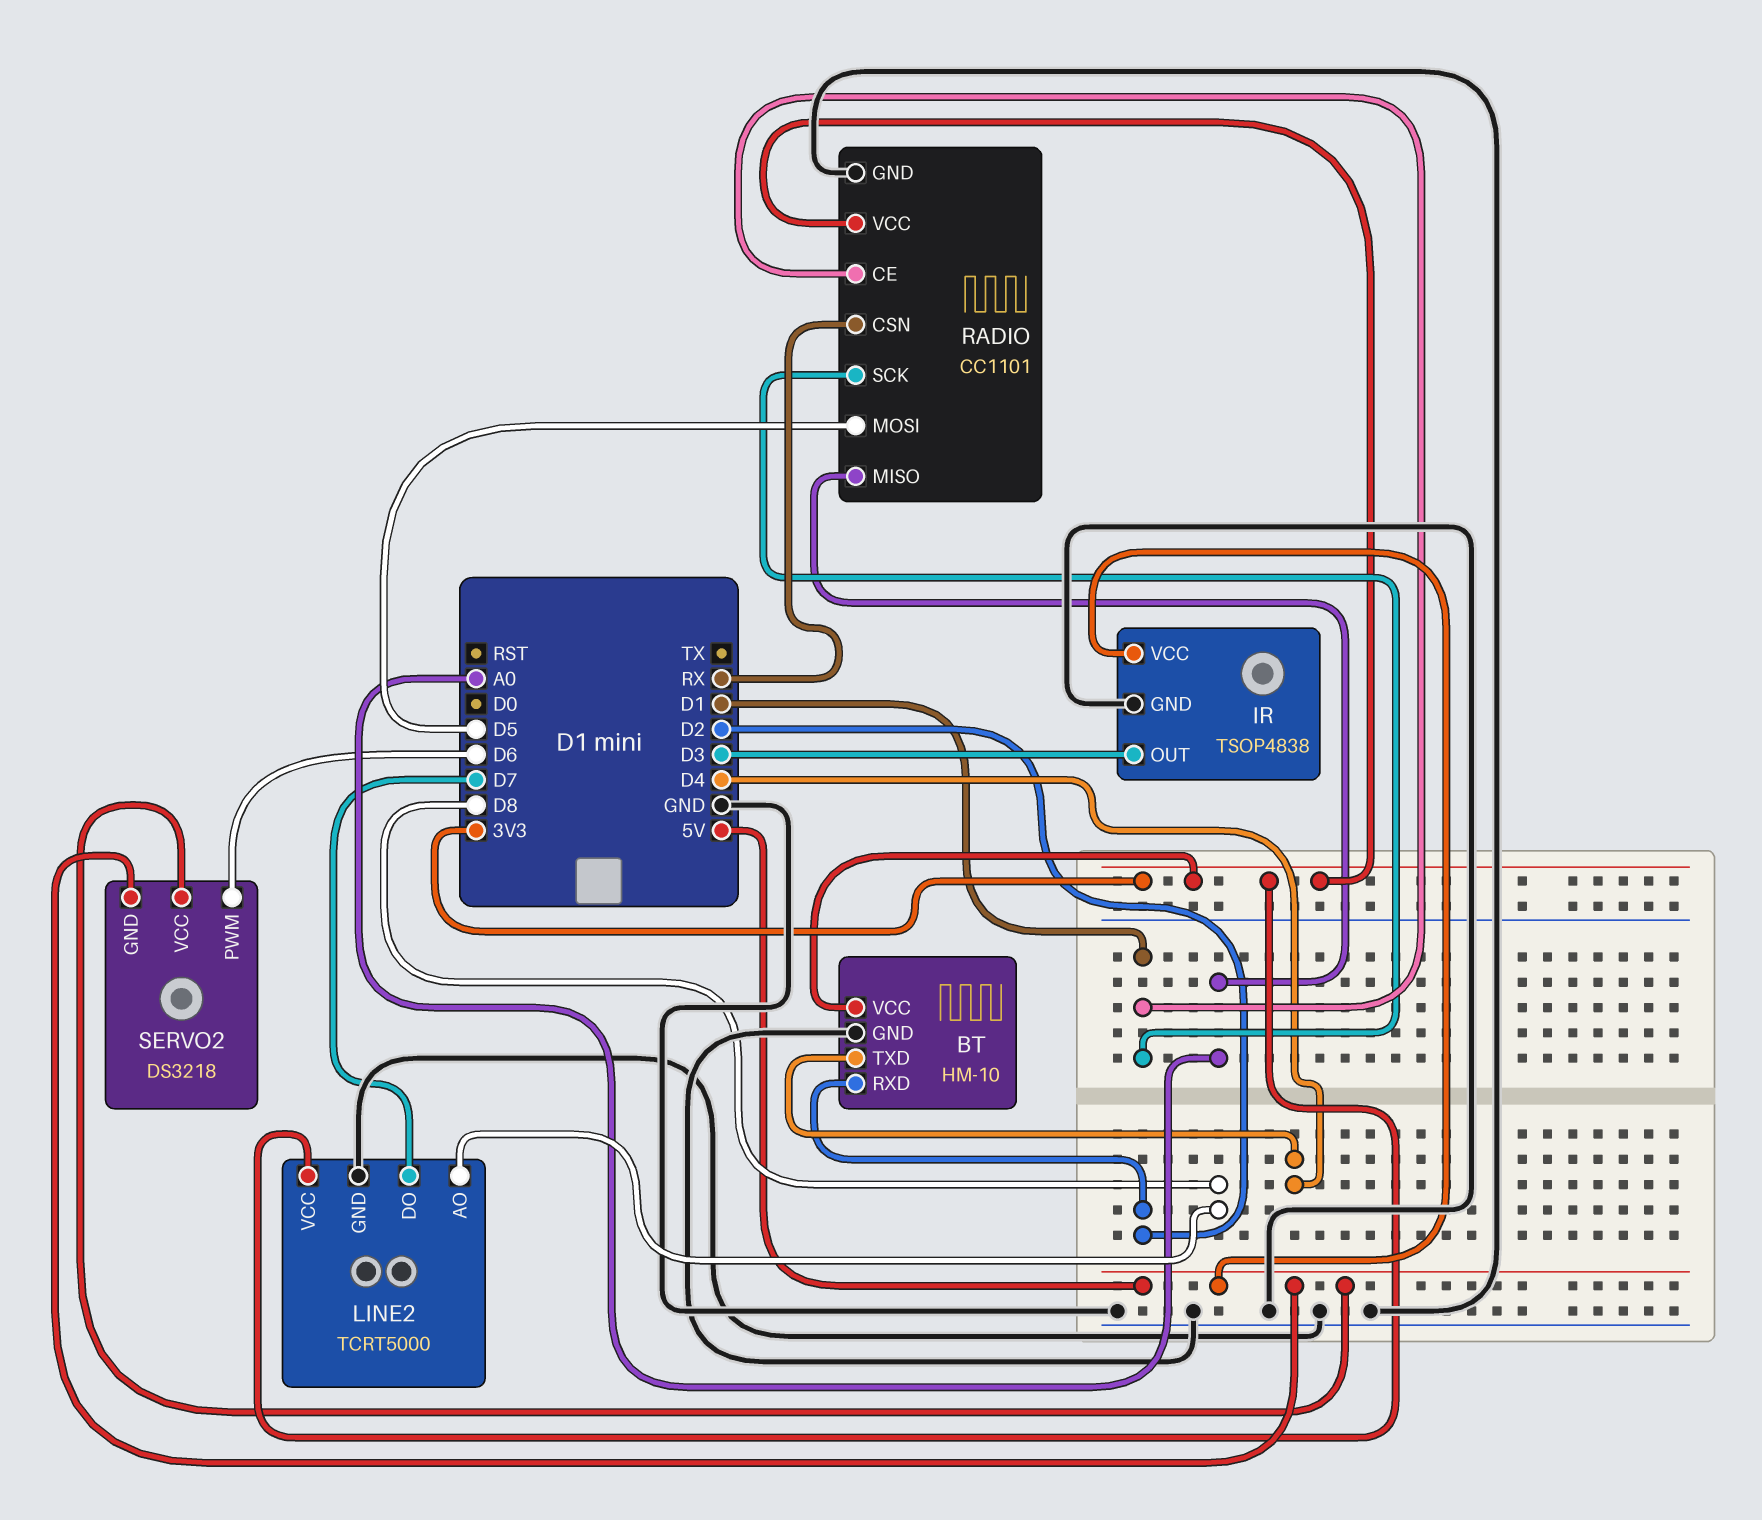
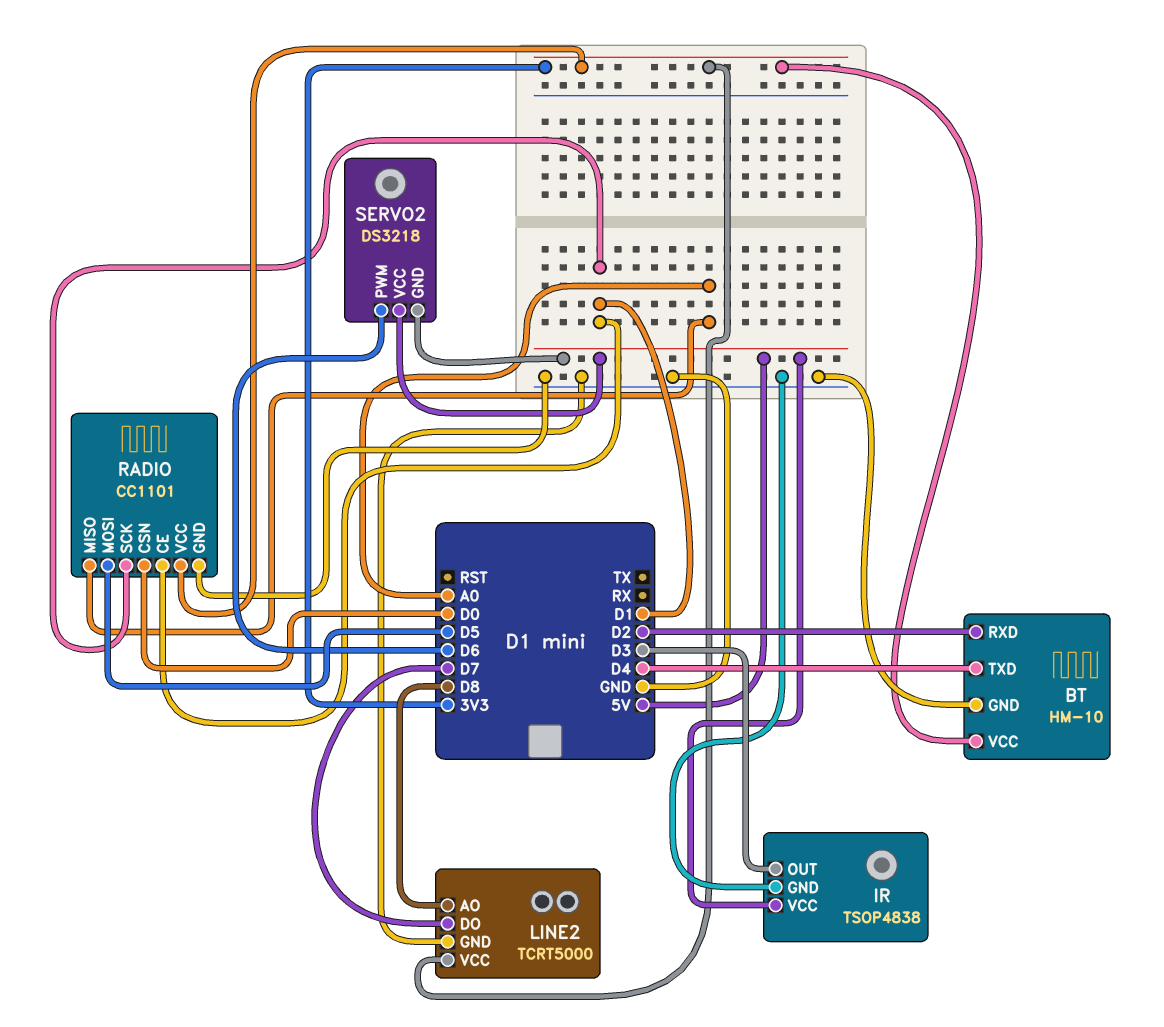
RADIO pin CSN: RX -> D0

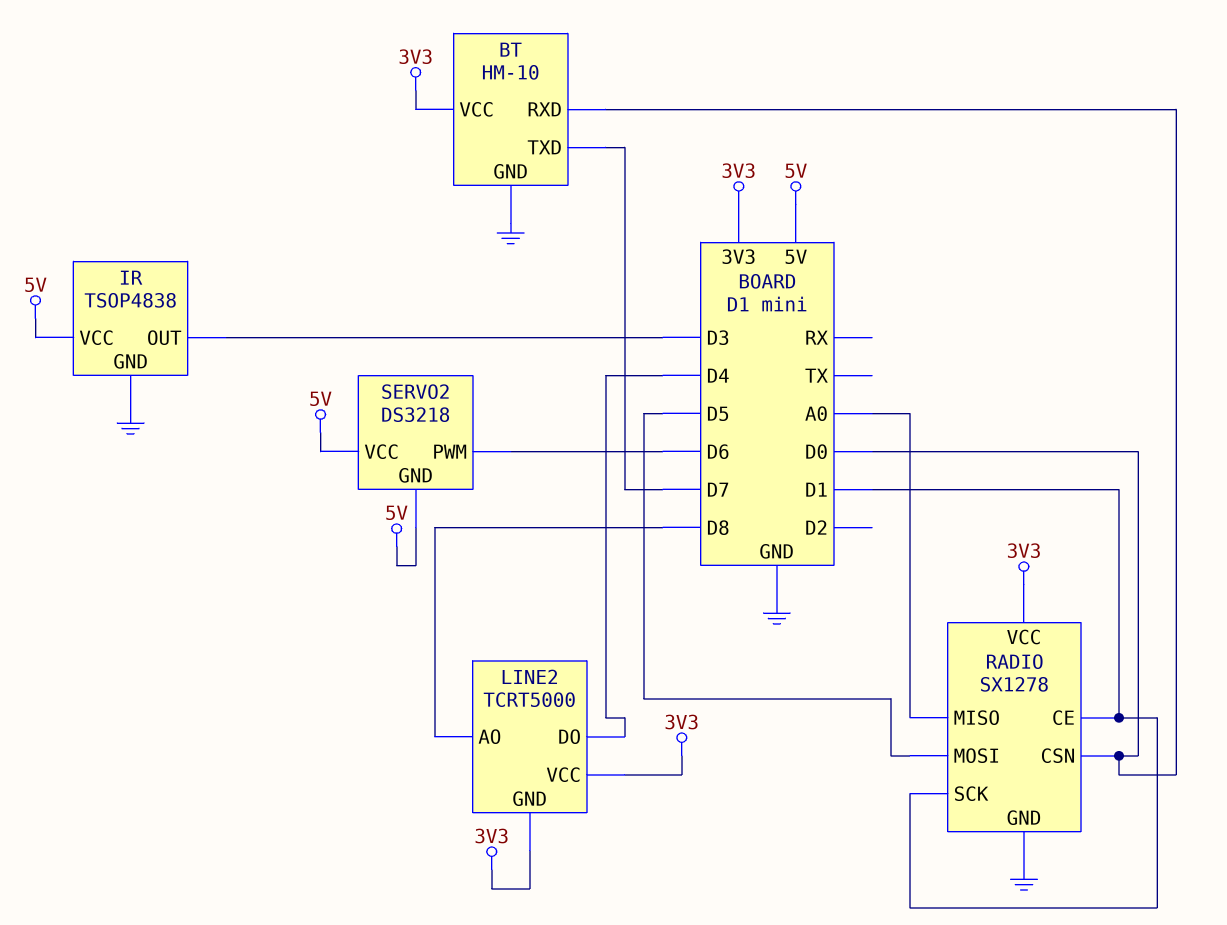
BT pin RXD: D2 -> D0
BT pin TXD: D4 -> D7
LINE2 pin DO: D7 -> D4
LINE2 pin GND: GND -> 3V3
RADIO: CC1101 -> SX1278

